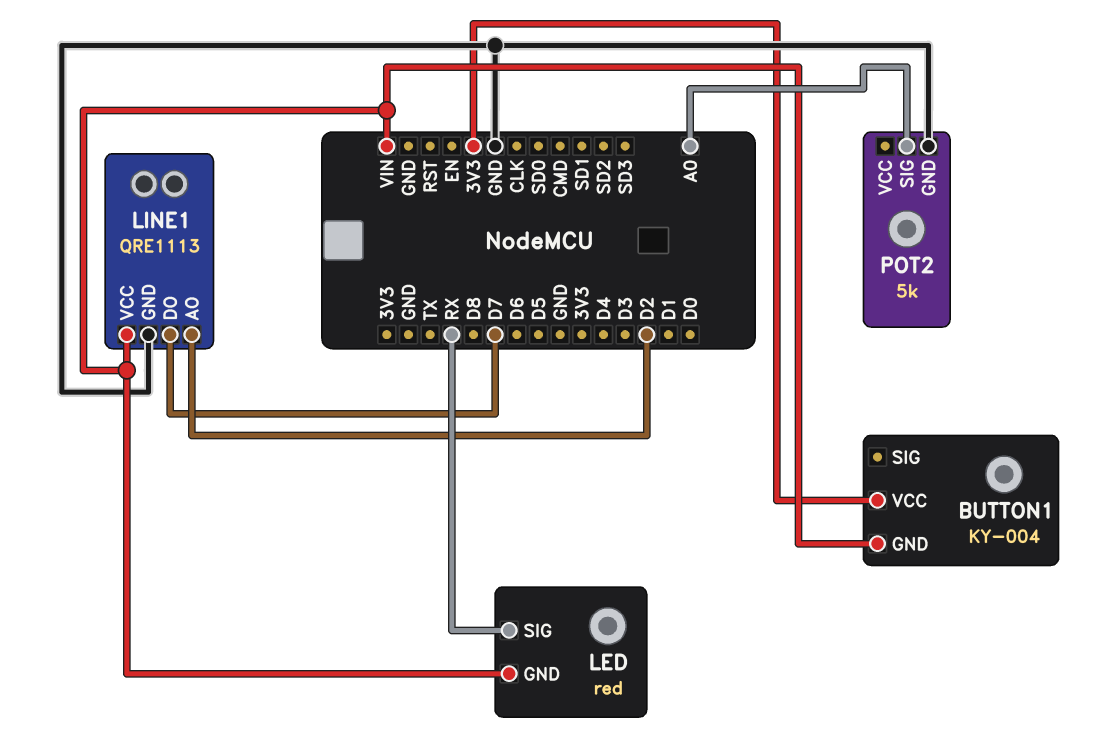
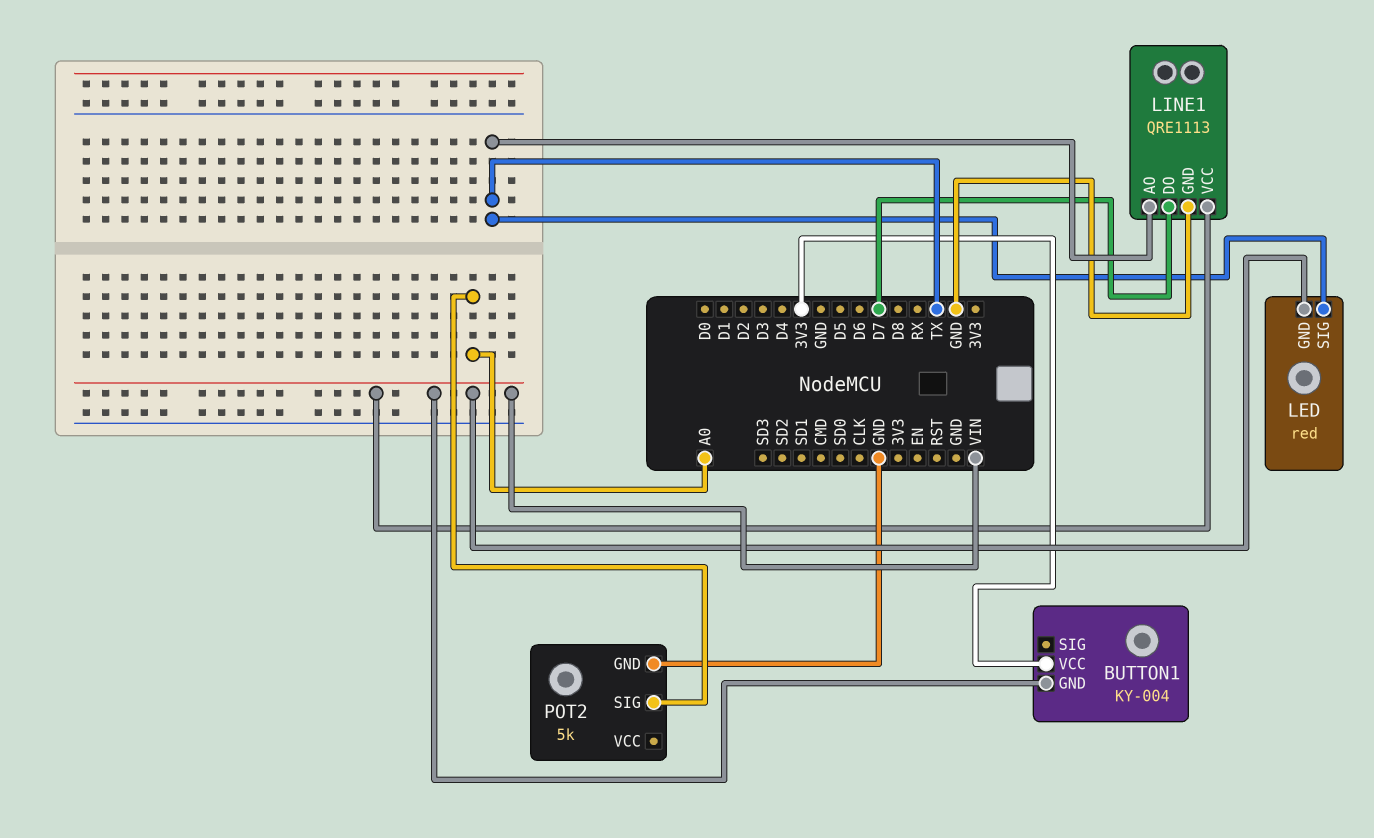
LED pin SIG: RX -> TX
LINE1 pin AO: D2 -> TX

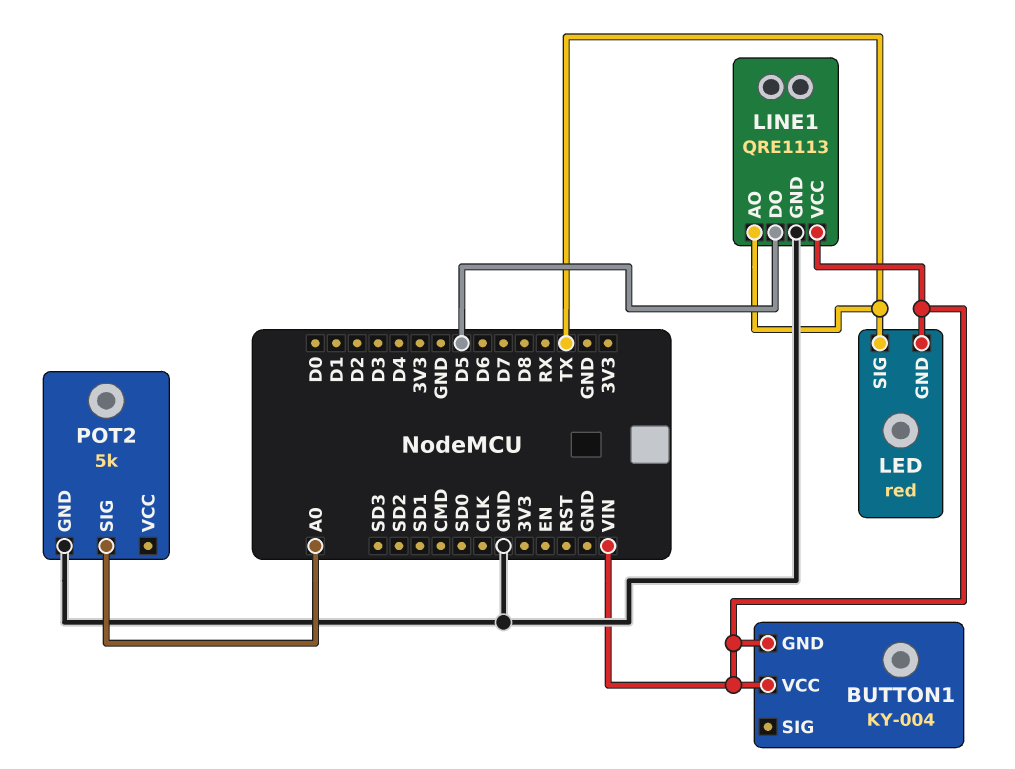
BUTTON1 pin VCC: 3V3 -> VIN
LINE1 pin DO: D7 -> D5

